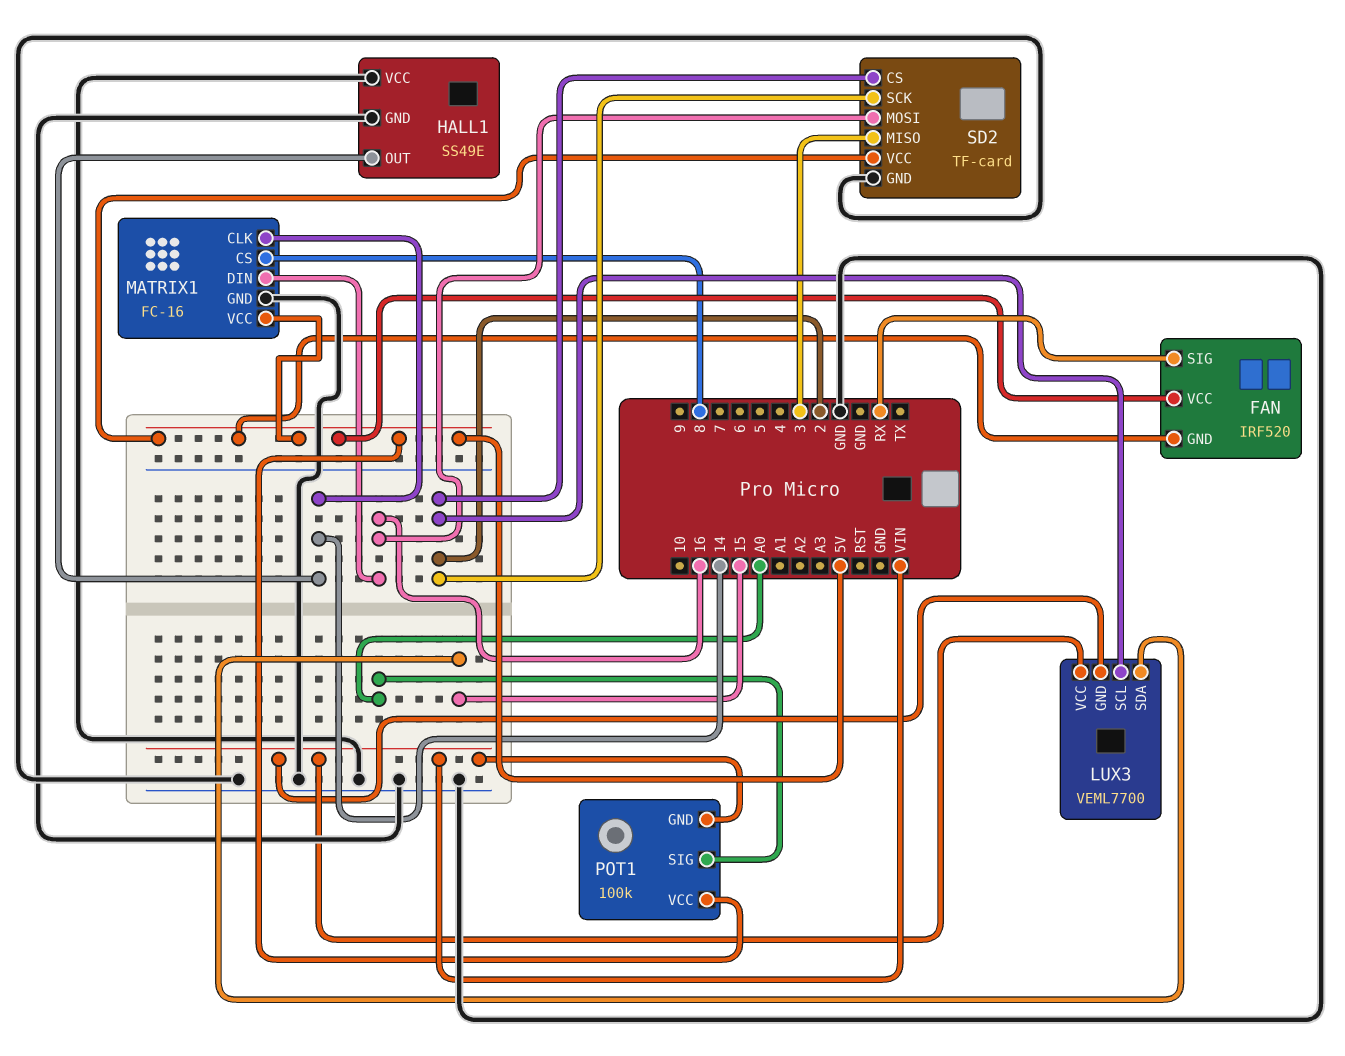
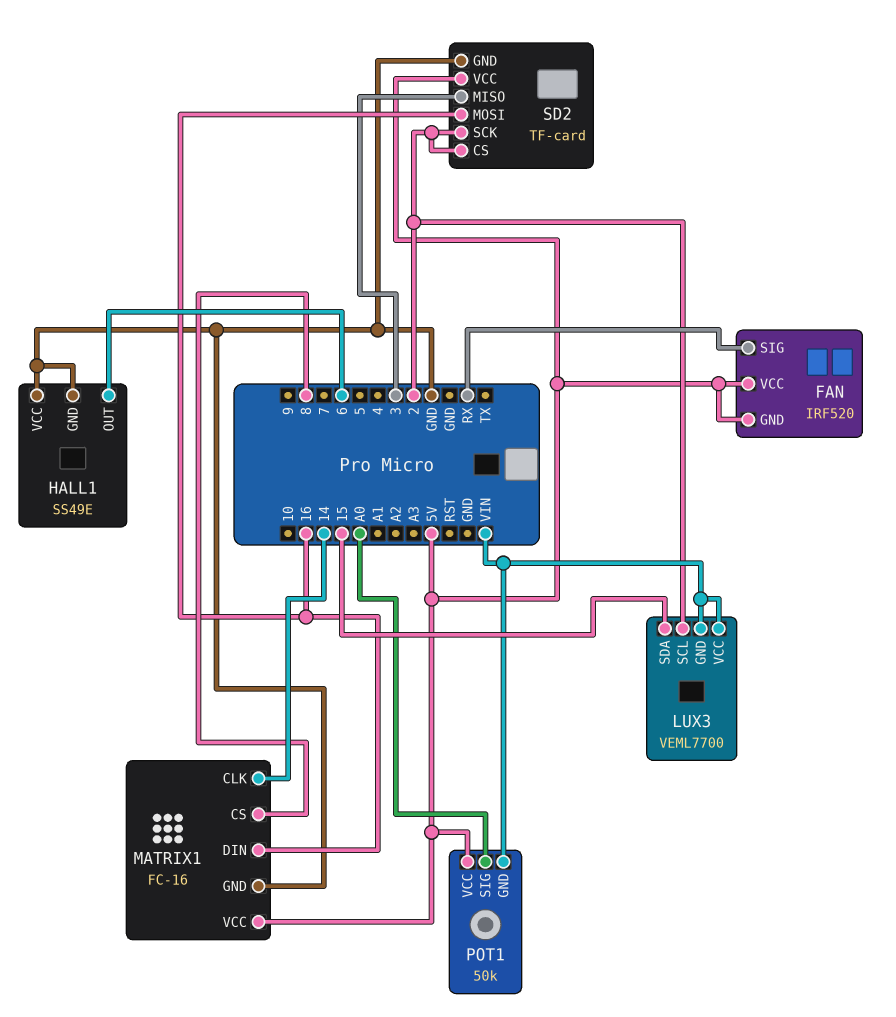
HALL1 pin OUT: 14 -> 6
POT1: 100k -> 50k

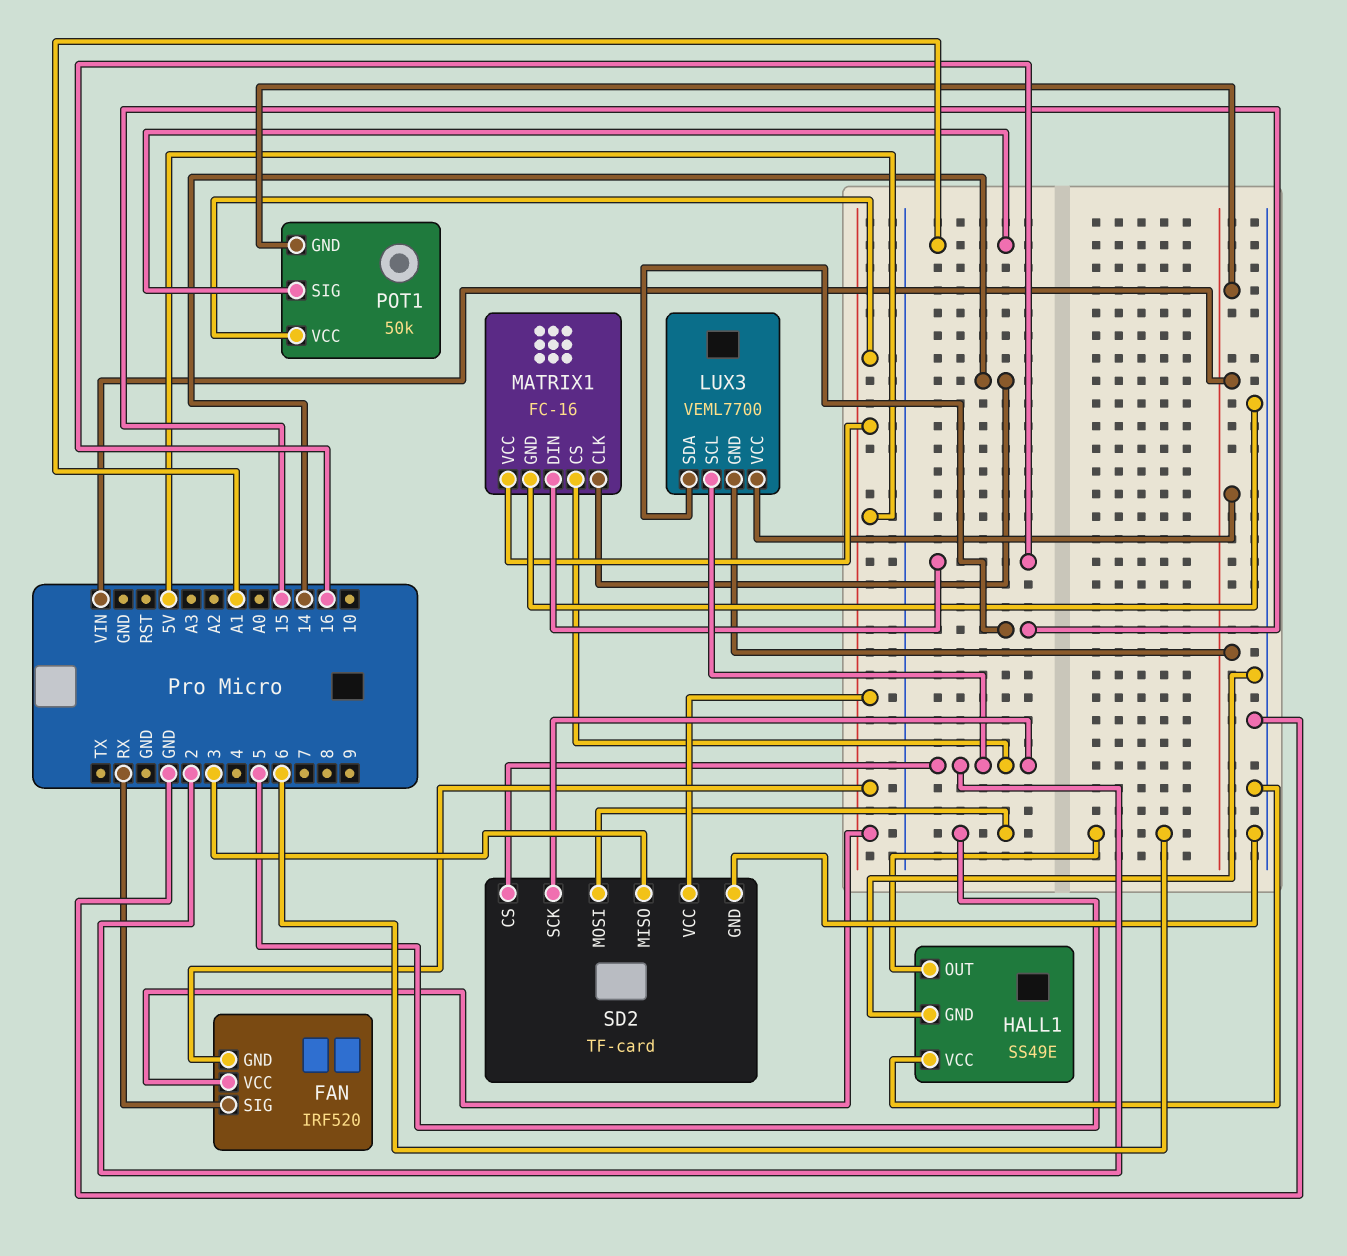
MATRIX1 pin CS: 8 -> 2
POT1 pin SIG: A0 -> A1
SD2 pin MOSI: 16 -> 5

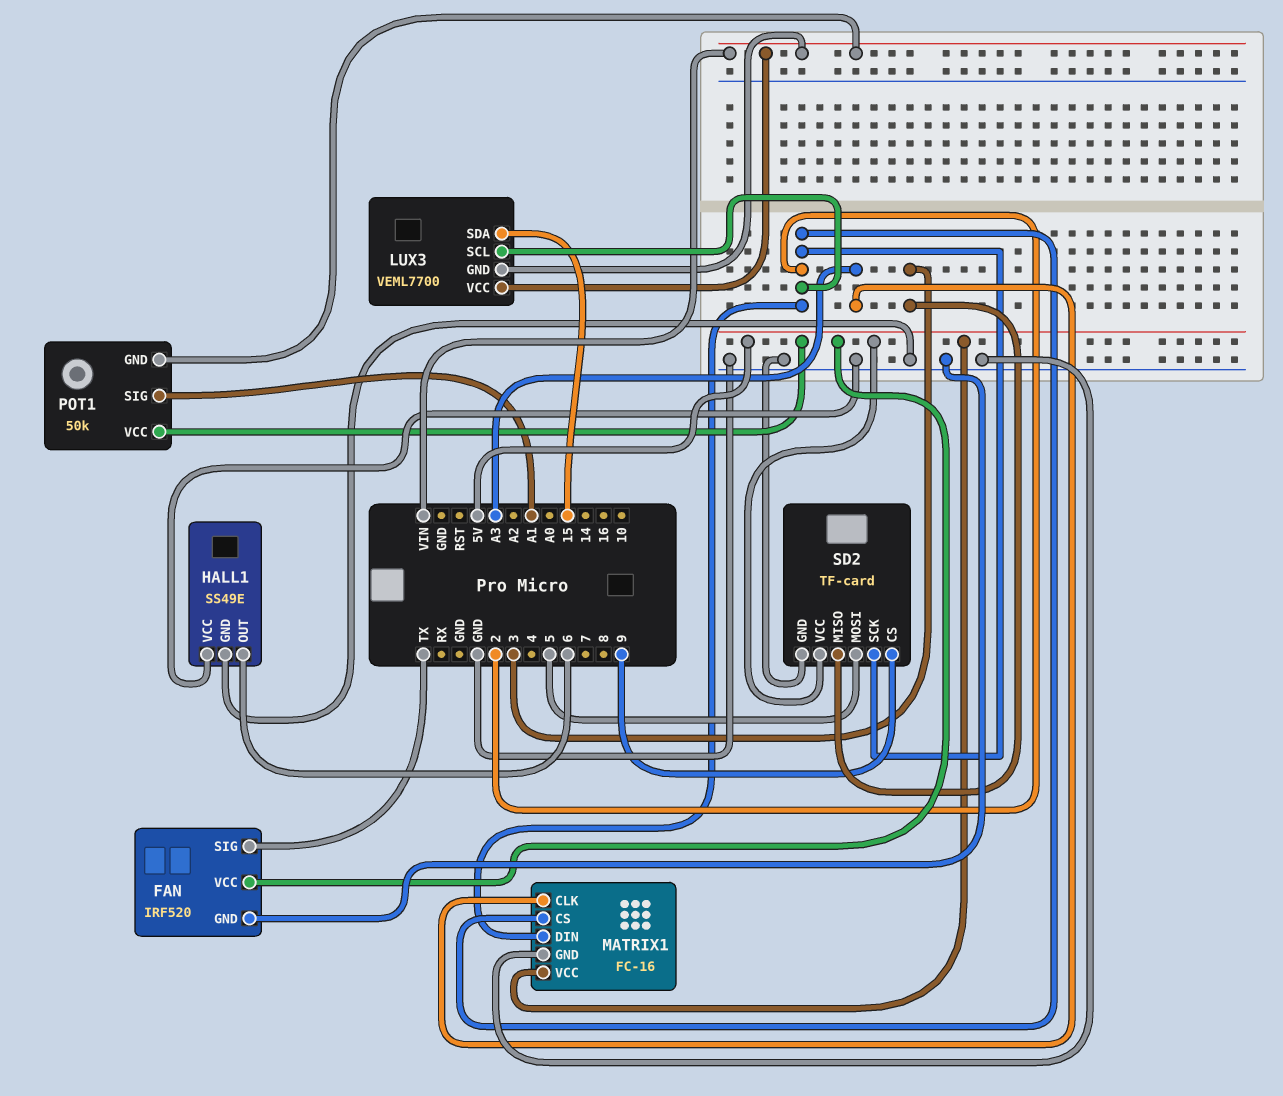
FAN pin GND: 5V -> GND
FAN pin SIG: RX -> TX
MATRIX1 pin CLK: 14 -> A3
MATRIX1 pin DIN: 16 -> 2
SD2 pin CS: 2 -> 9

